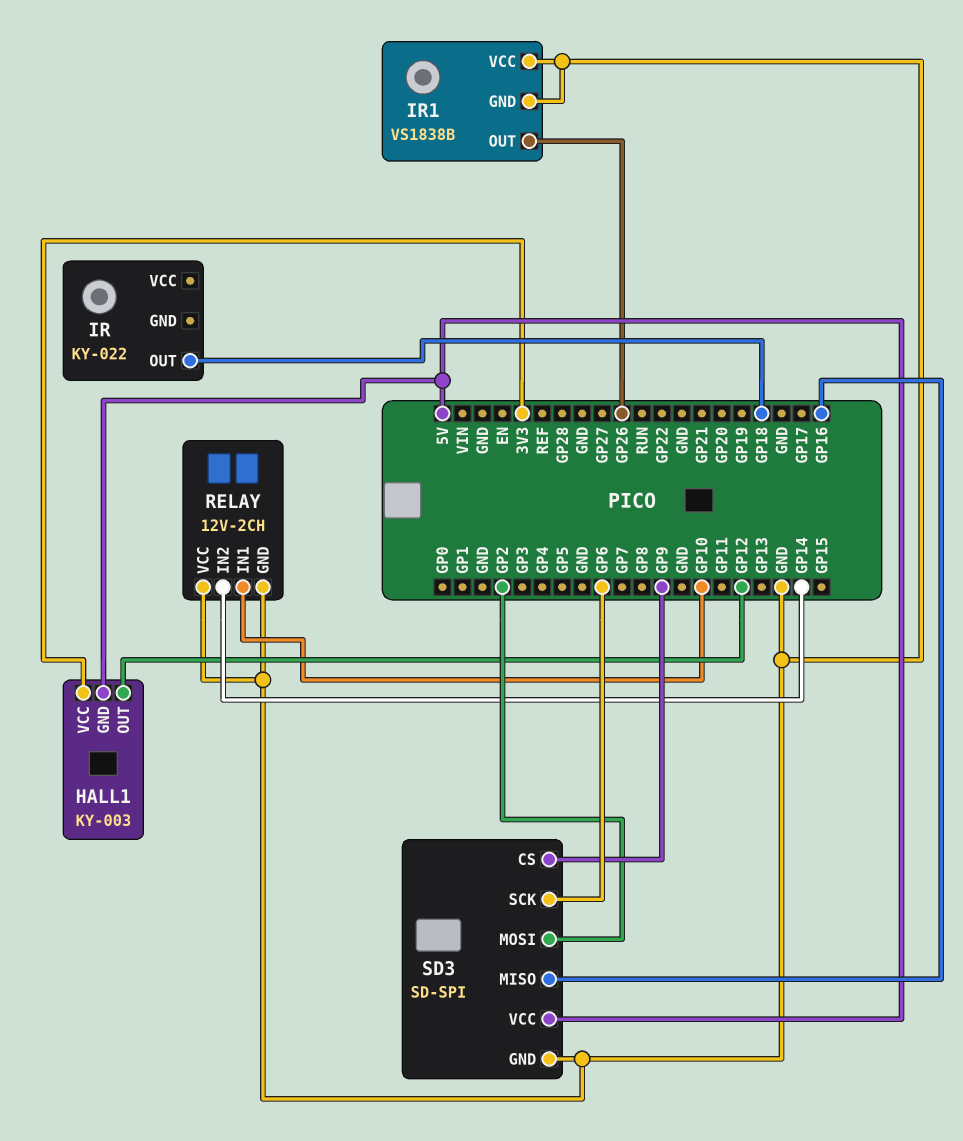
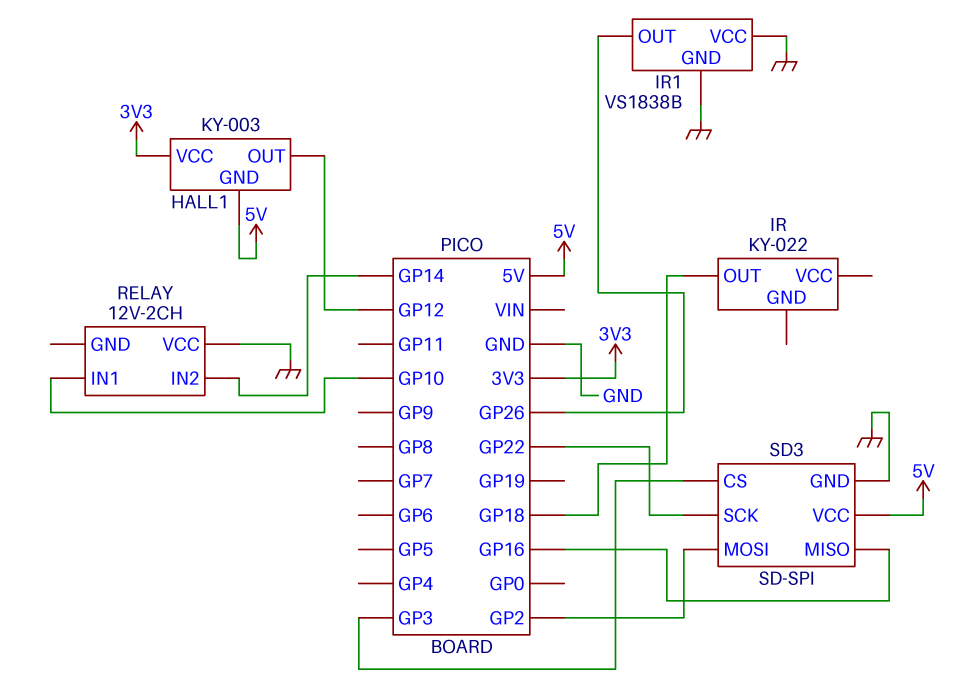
RELAY pin GND: GND -> none
SD3 pin CS: GP9 -> GP3
SD3 pin SCK: GP6 -> GP22

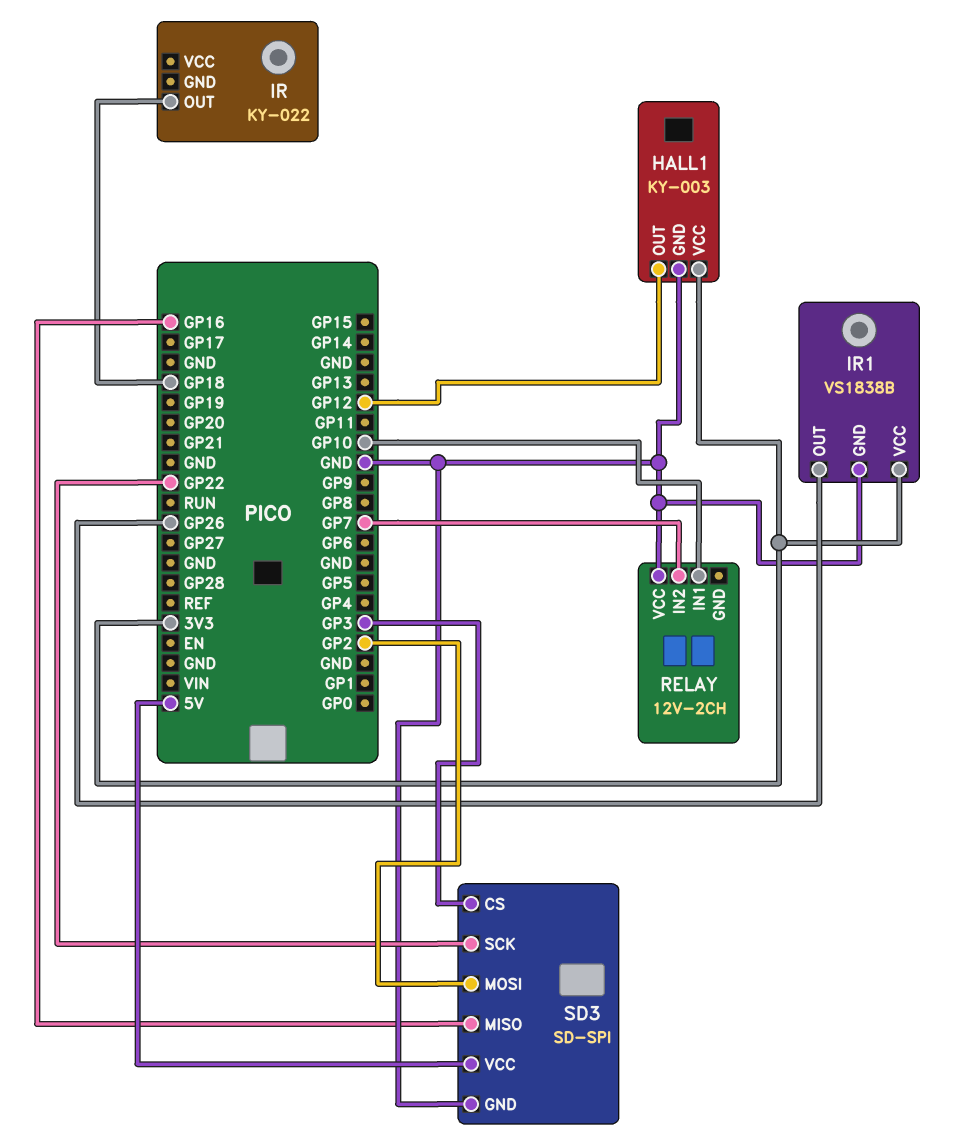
HALL1 pin GND: 5V -> GND
IR1 pin VCC: GND -> 3V3
RELAY pin IN2: GP14 -> GP7

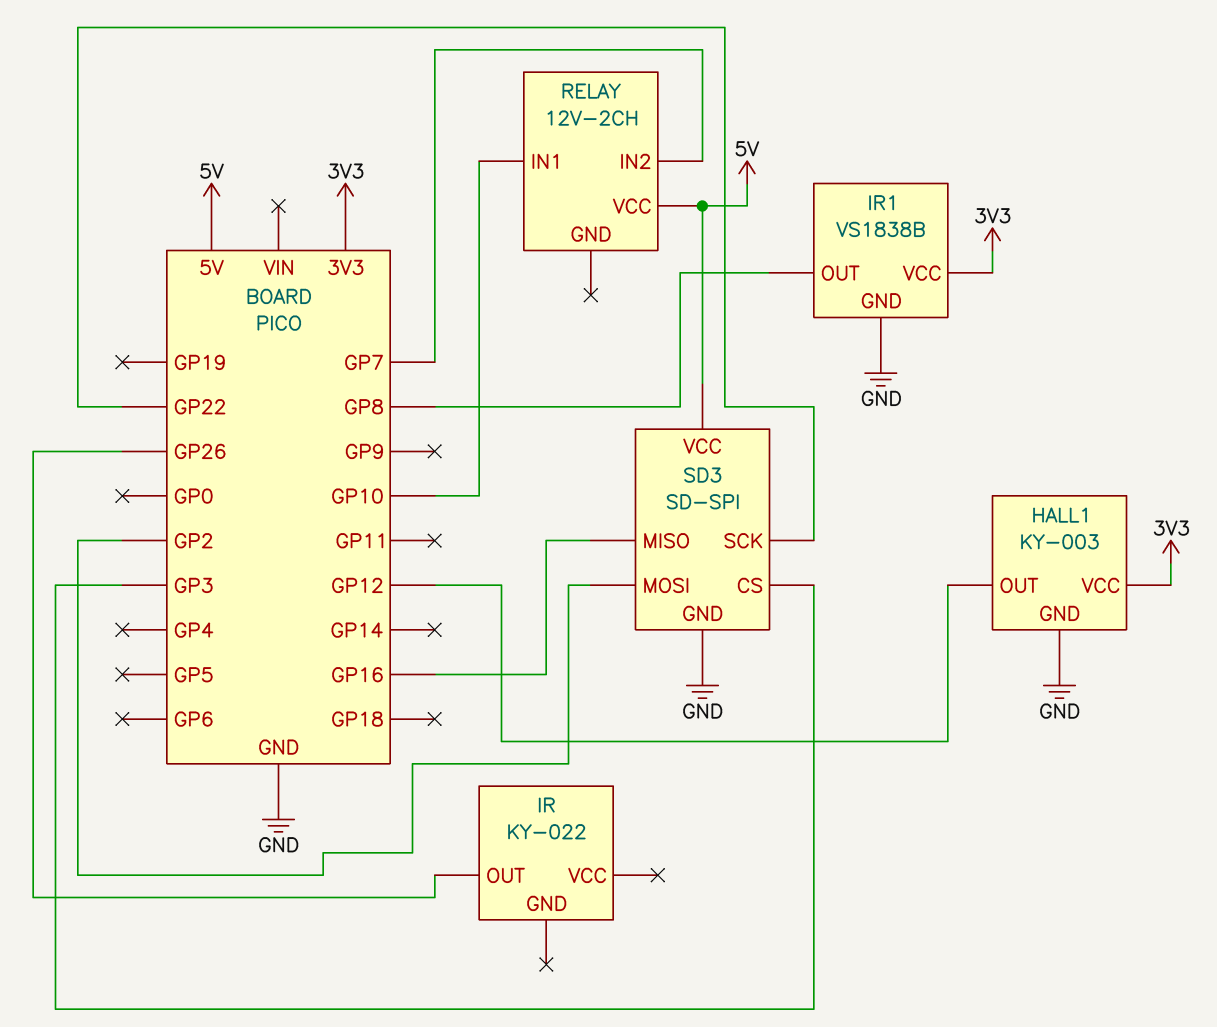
IR pin OUT: GP18 -> GP26
IR1 pin OUT: GP26 -> GP8
RELAY pin VCC: GND -> 5V

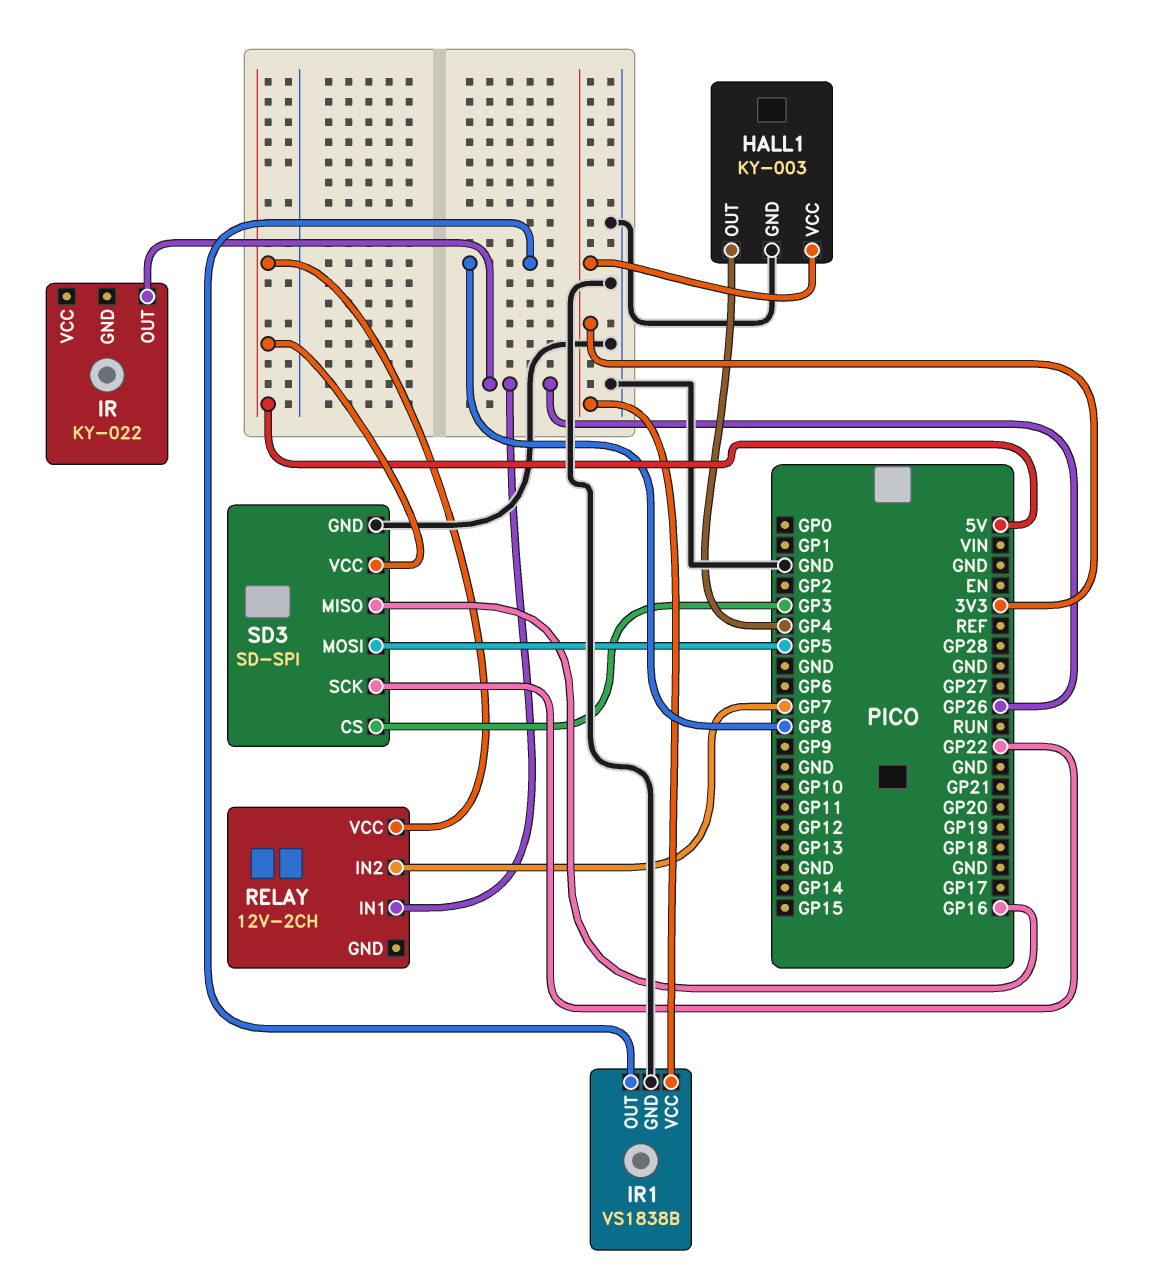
HALL1 pin OUT: GP12 -> GP4
RELAY pin IN1: GP10 -> GP26
SD3 pin MOSI: GP2 -> GP5

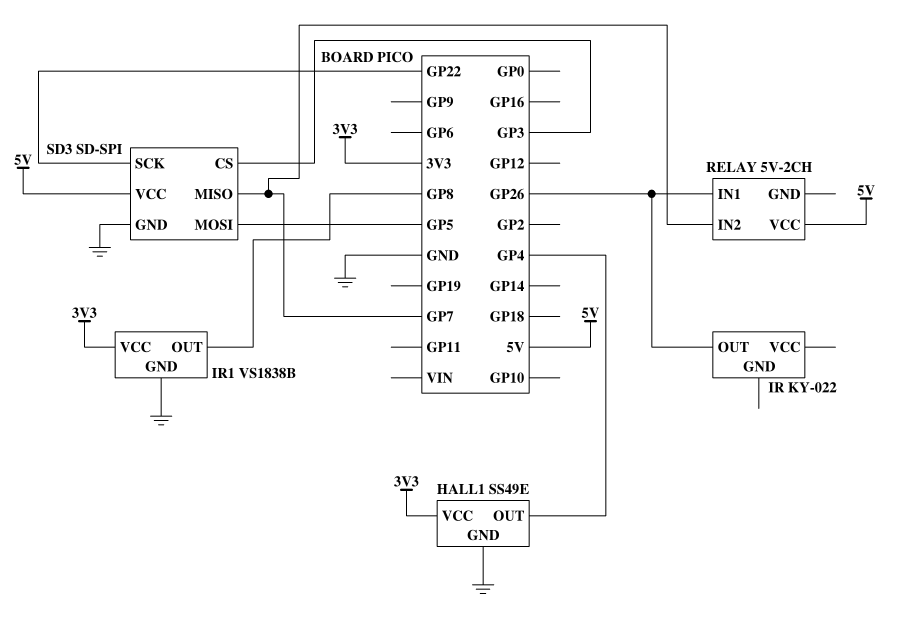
HALL1: KY-003 -> SS49E
RELAY: 12V-2CH -> 5V-2CH
SD3 pin MISO: GP16 -> GP7

